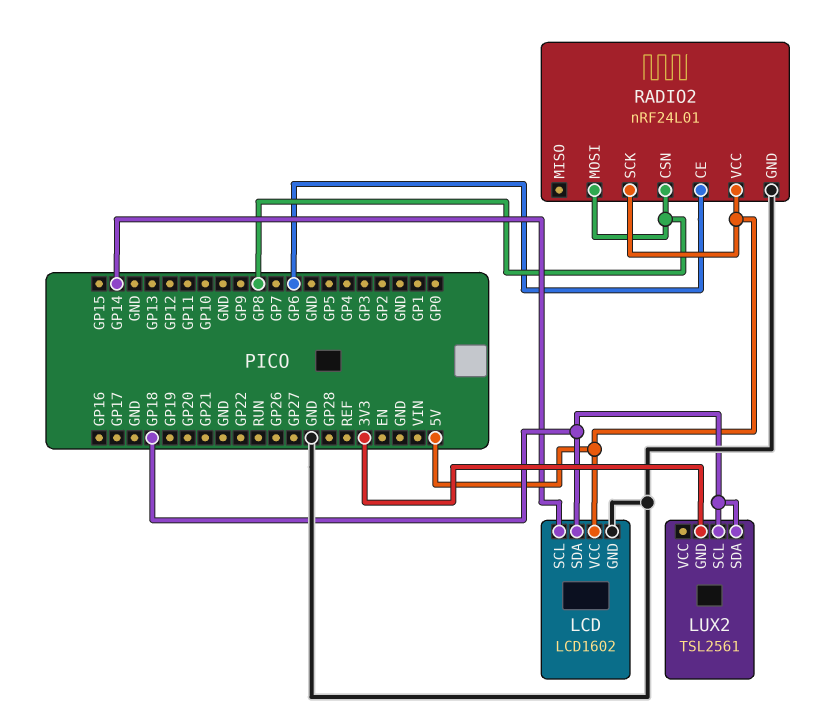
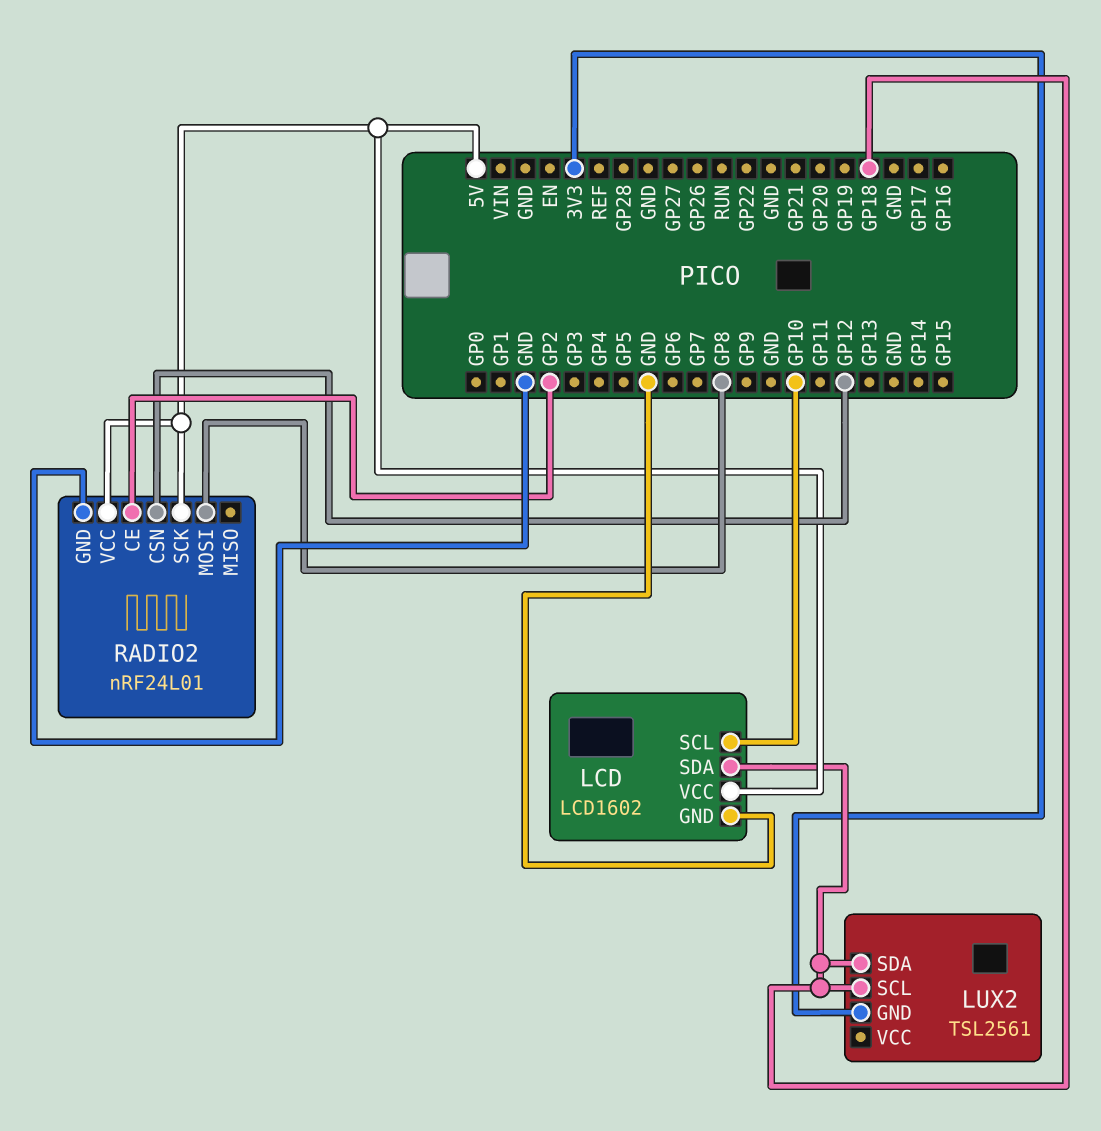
LCD pin SCL: GP14 -> GP10
RADIO2 pin CE: GP6 -> GP2
RADIO2 pin CSN: GP8 -> GP12

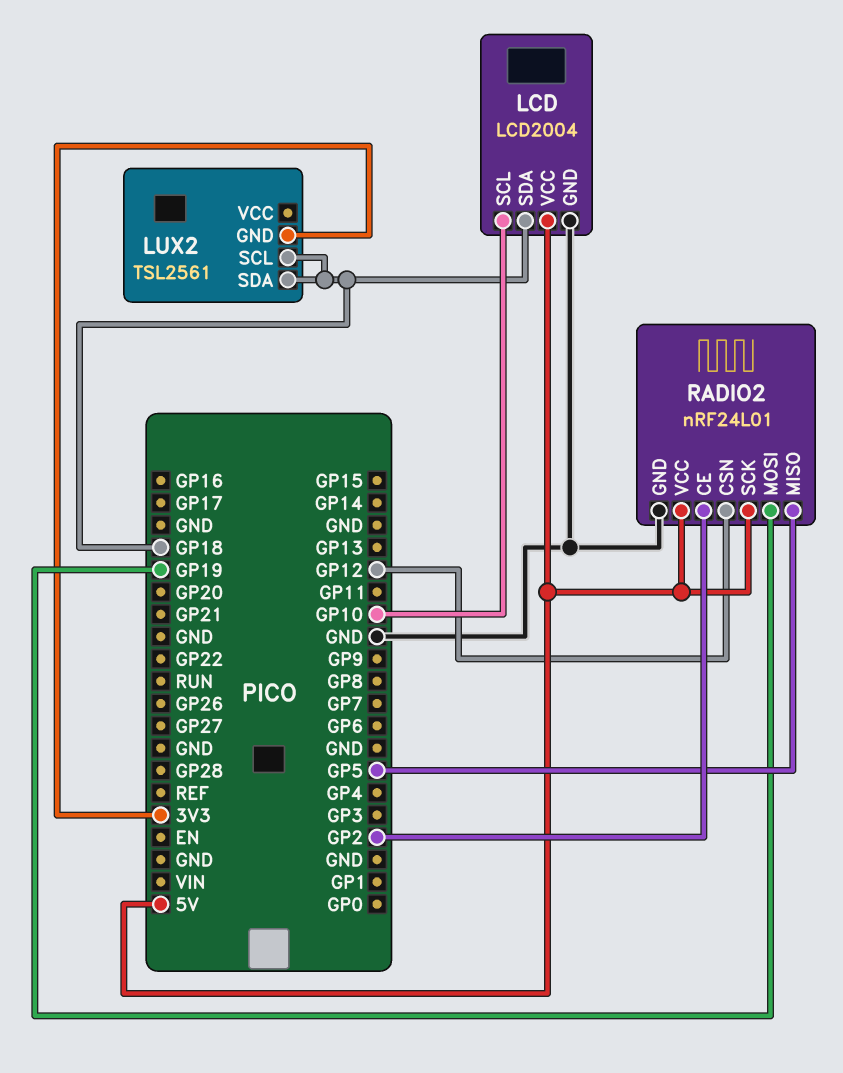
LCD: LCD1602 -> LCD2004
RADIO2 pin MISO: none -> GP5
RADIO2 pin MOSI: GP8 -> GP19

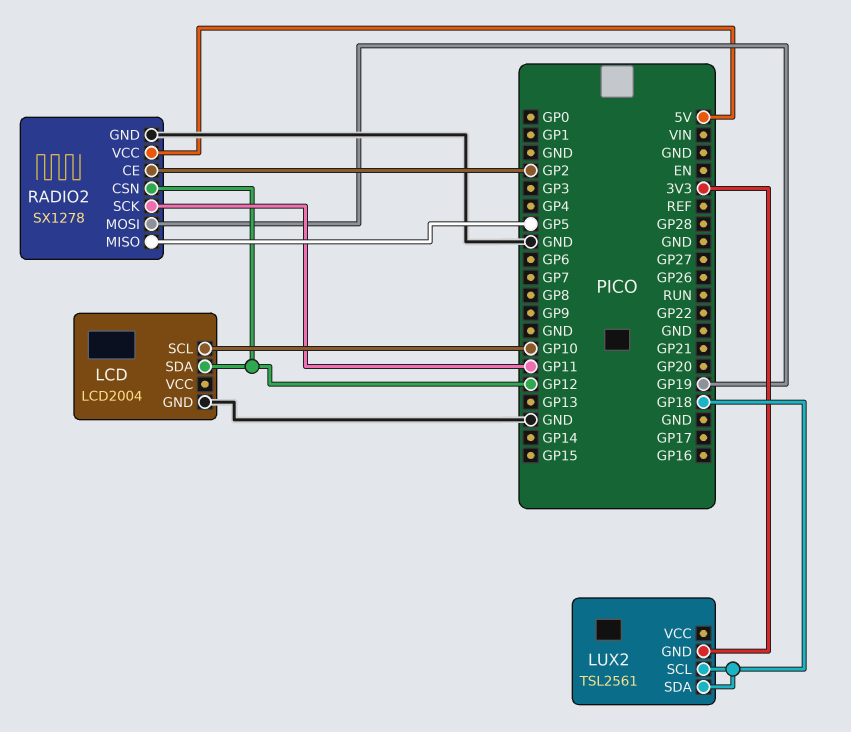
LCD pin SDA: GP18 -> GP12
LCD pin VCC: 5V -> none
RADIO2: nRF24L01 -> SX1278
RADIO2 pin SCK: 5V -> GP11

